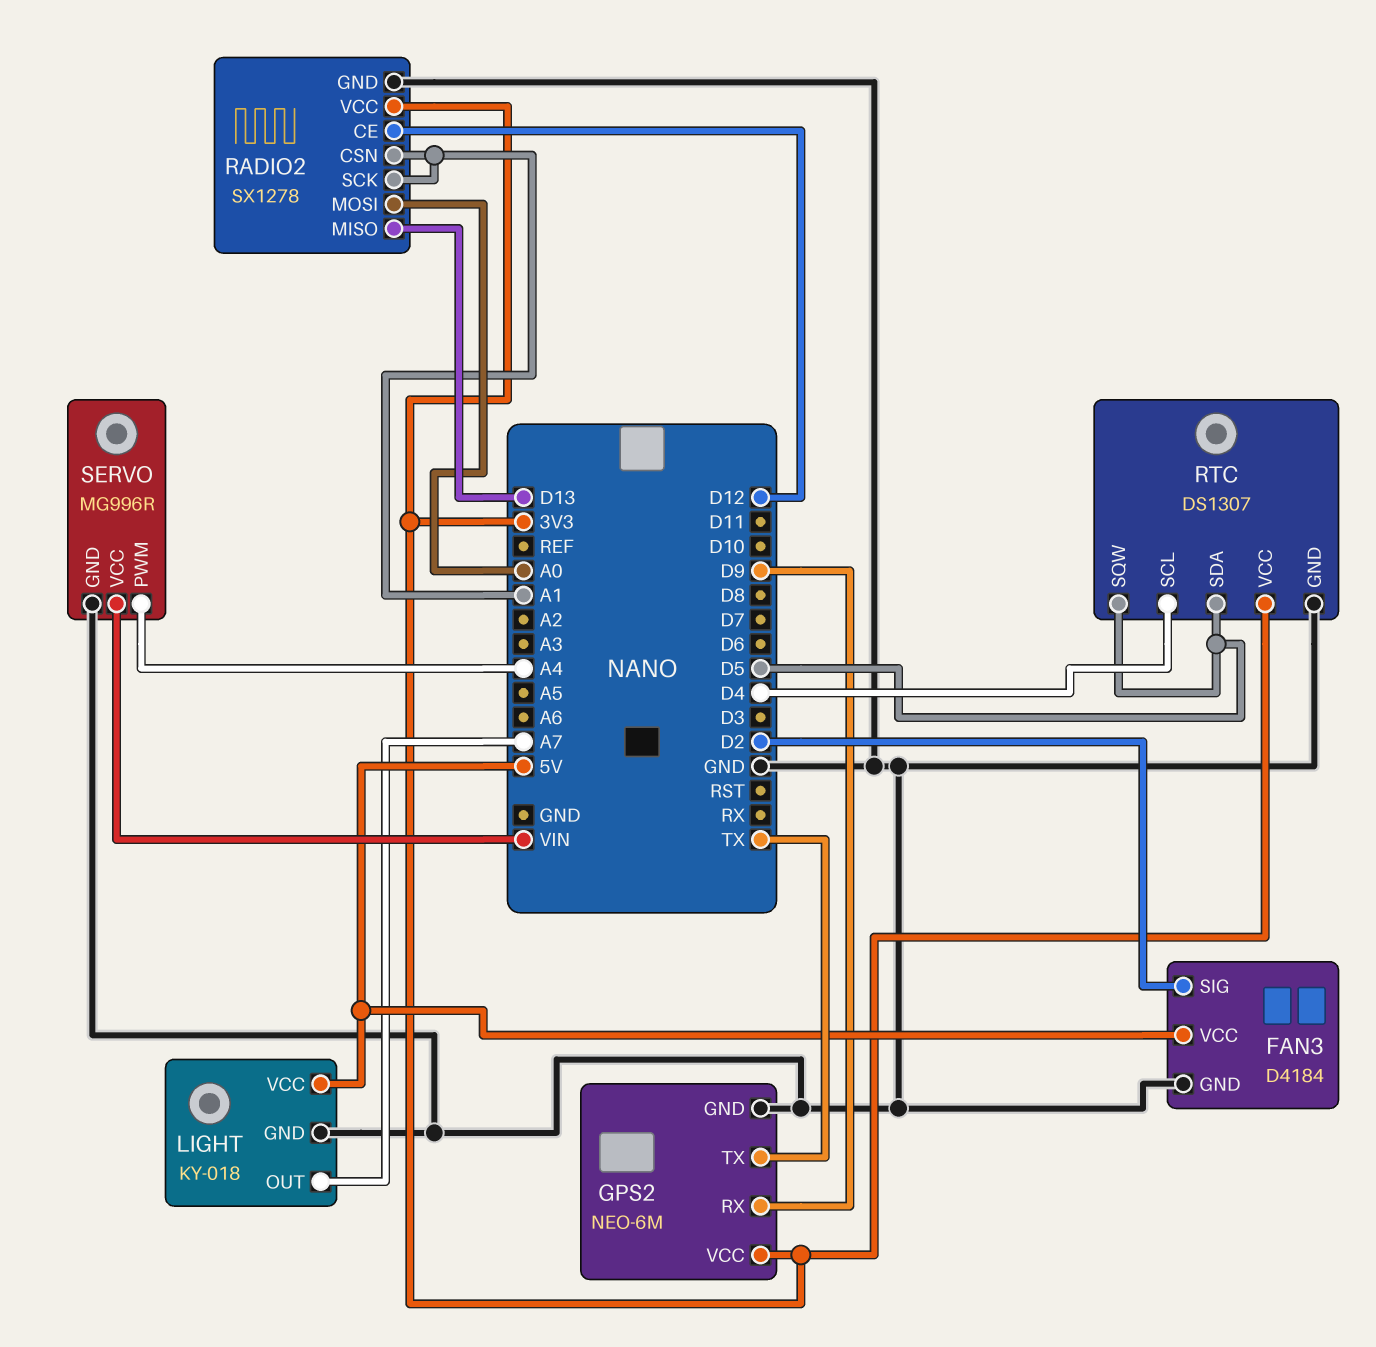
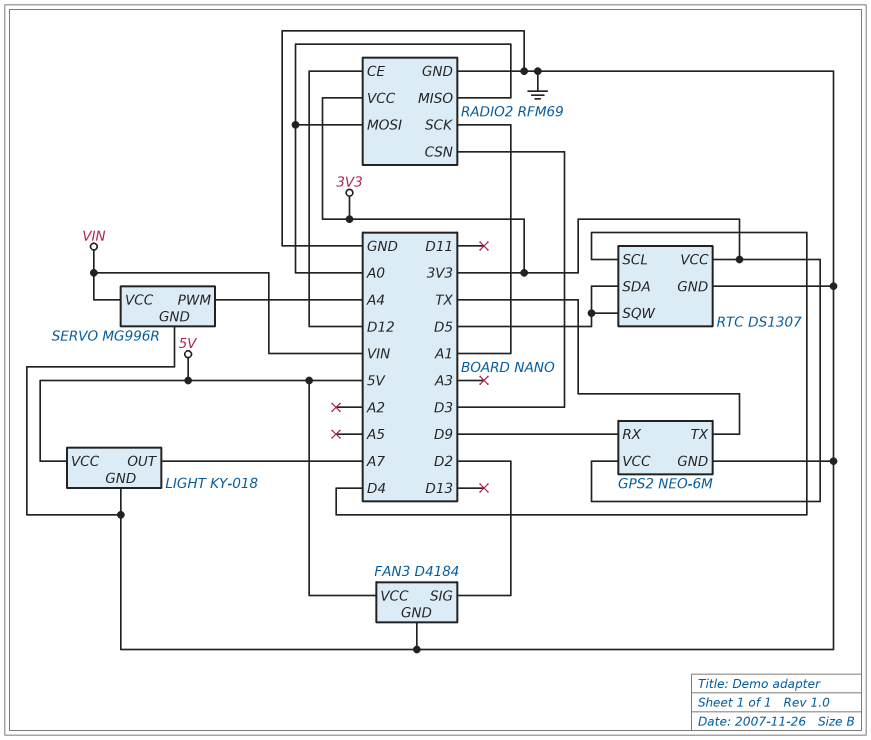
RADIO2: SX1278 -> RFM69
RADIO2 pin CSN: A1 -> D3
RADIO2 pin MISO: D13 -> A0

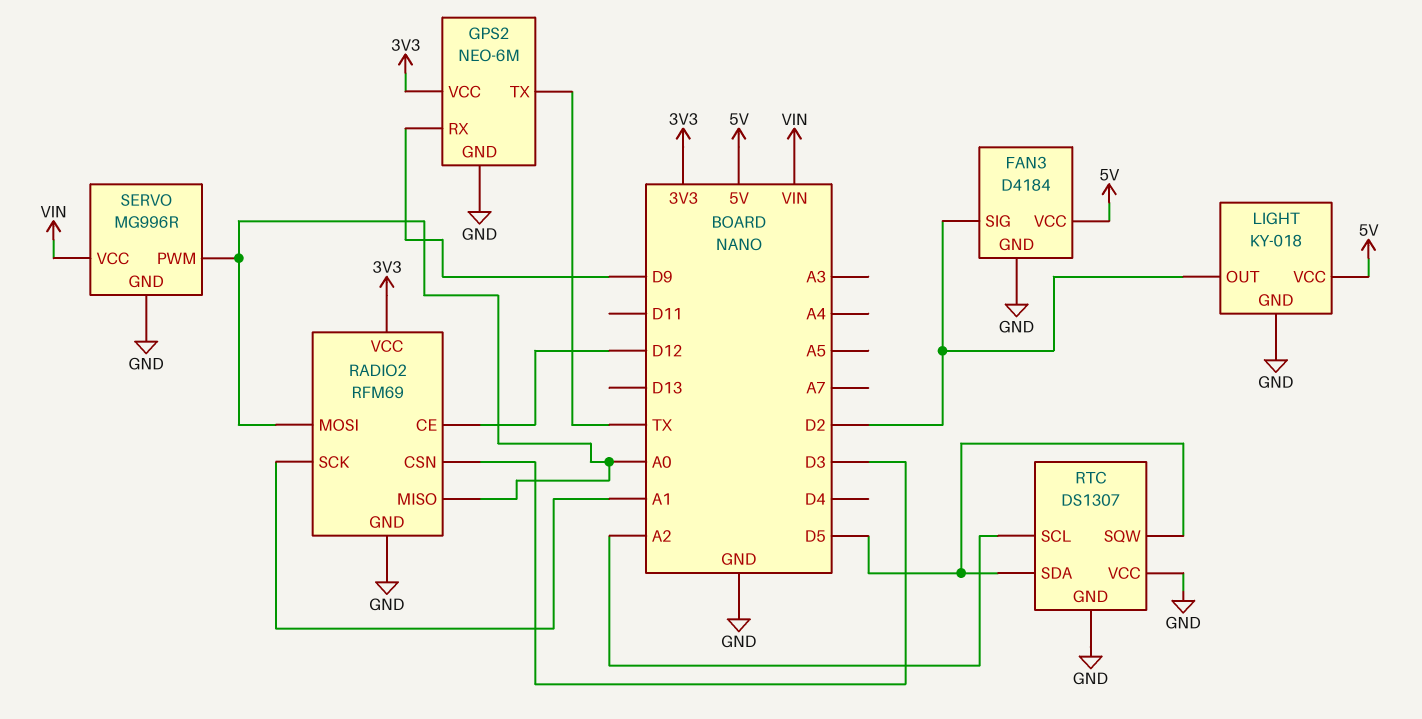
LIGHT pin OUT: A7 -> D2
RTC pin SCL: D4 -> A2
RTC pin VCC: 3V3 -> GND
SERVO pin PWM: A4 -> A0

